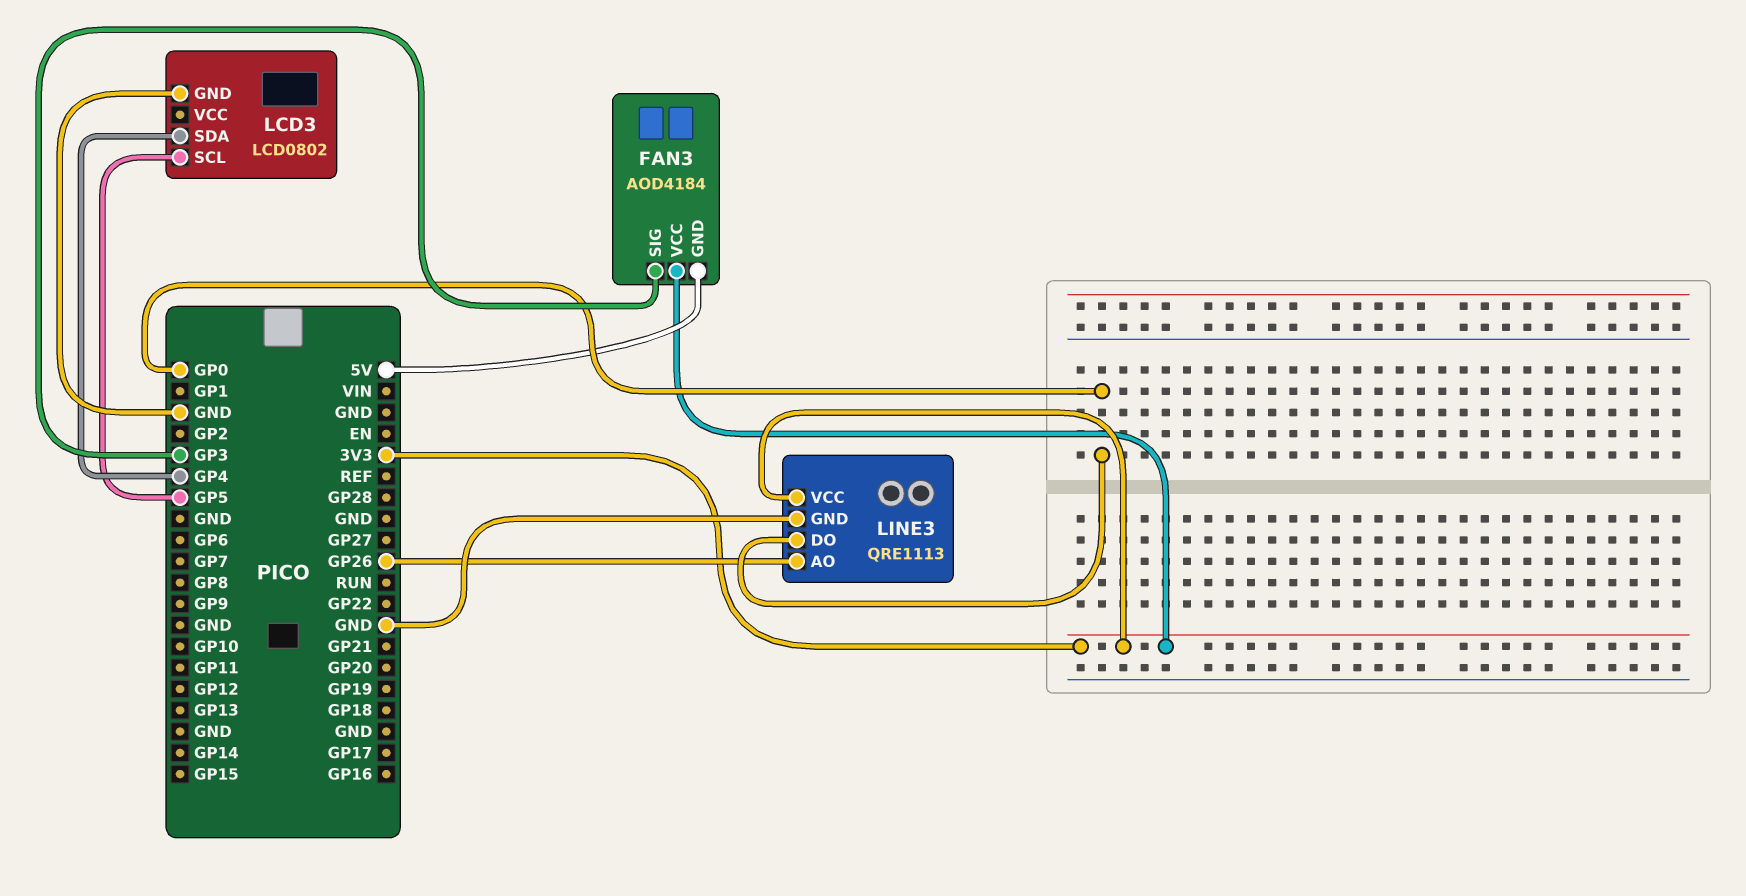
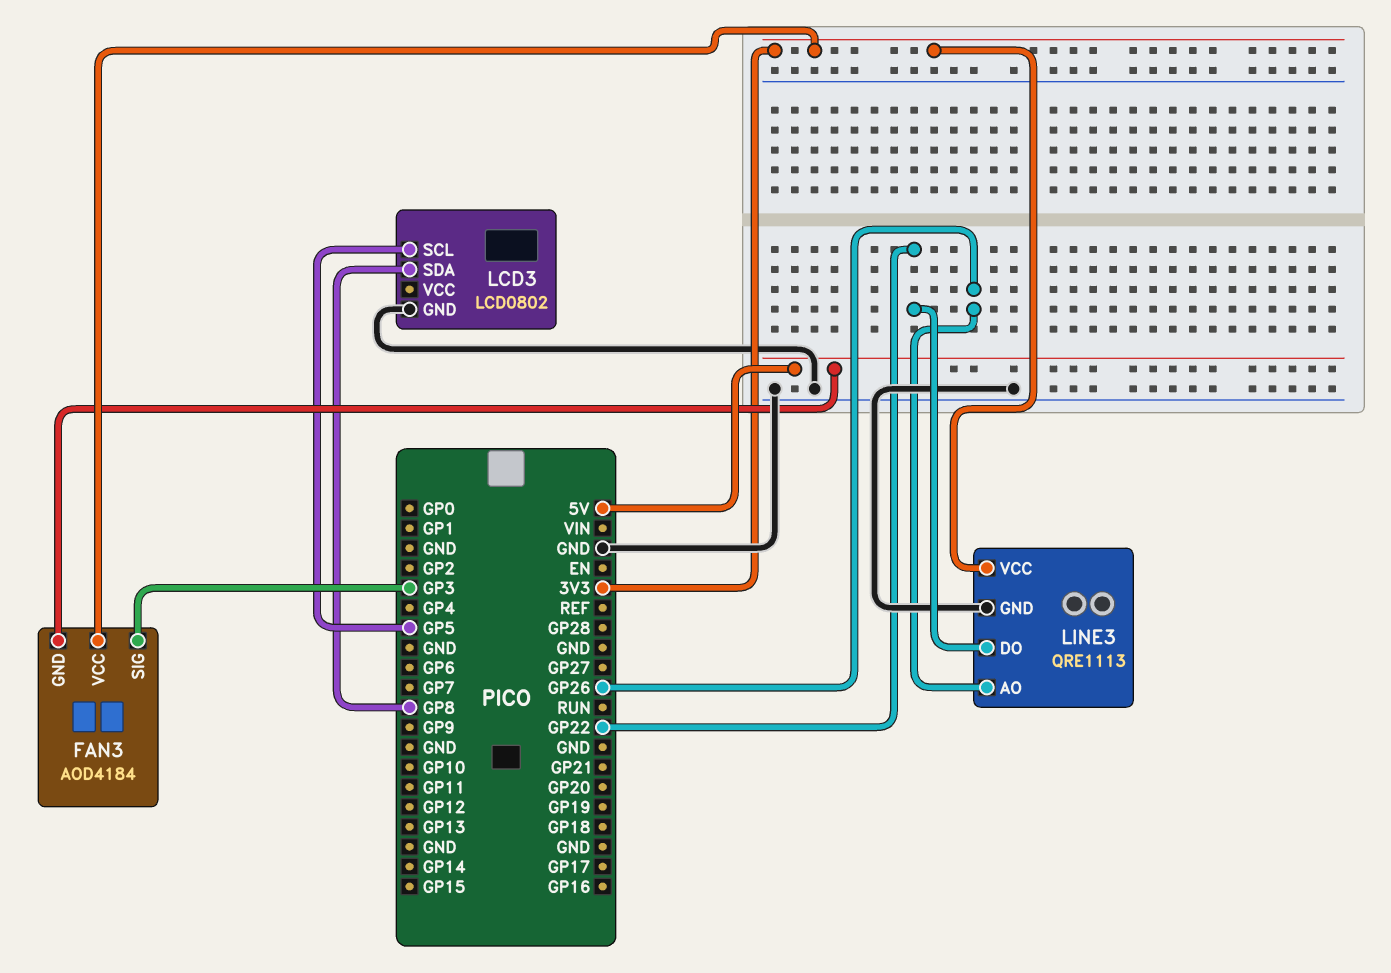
LCD3 pin SDA: GP4 -> GP8
LINE3 pin DO: GP0 -> GP22

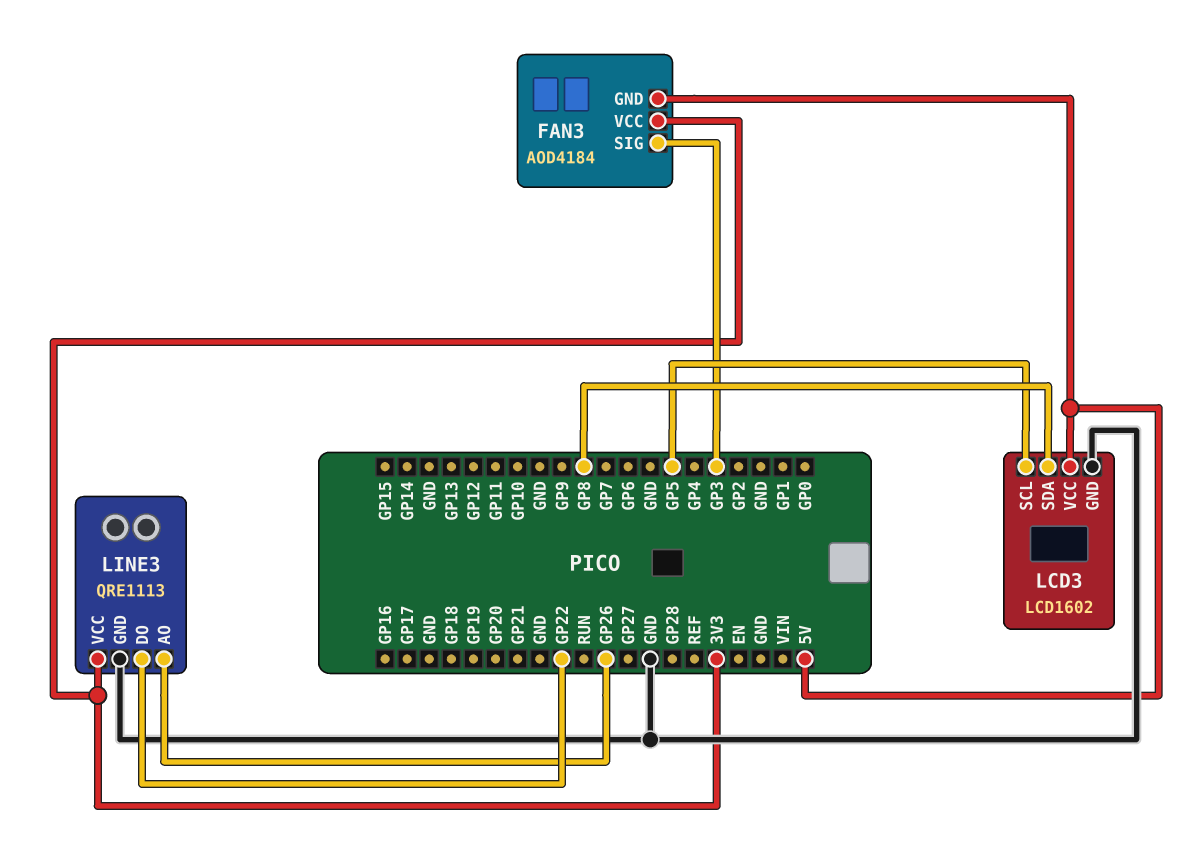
LCD3: LCD0802 -> LCD1602
LCD3 pin VCC: none -> 5V

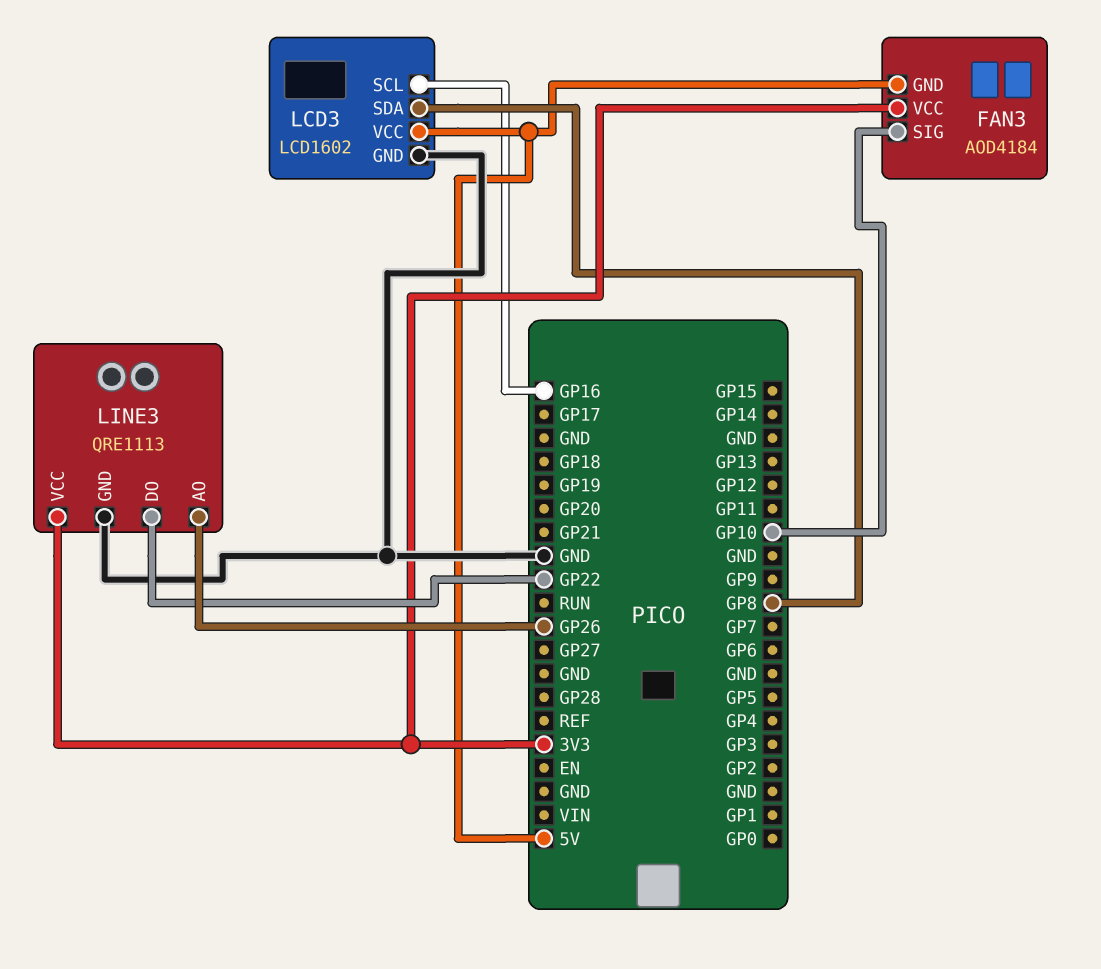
FAN3 pin SIG: GP3 -> GP10
LCD3 pin SCL: GP5 -> GP16

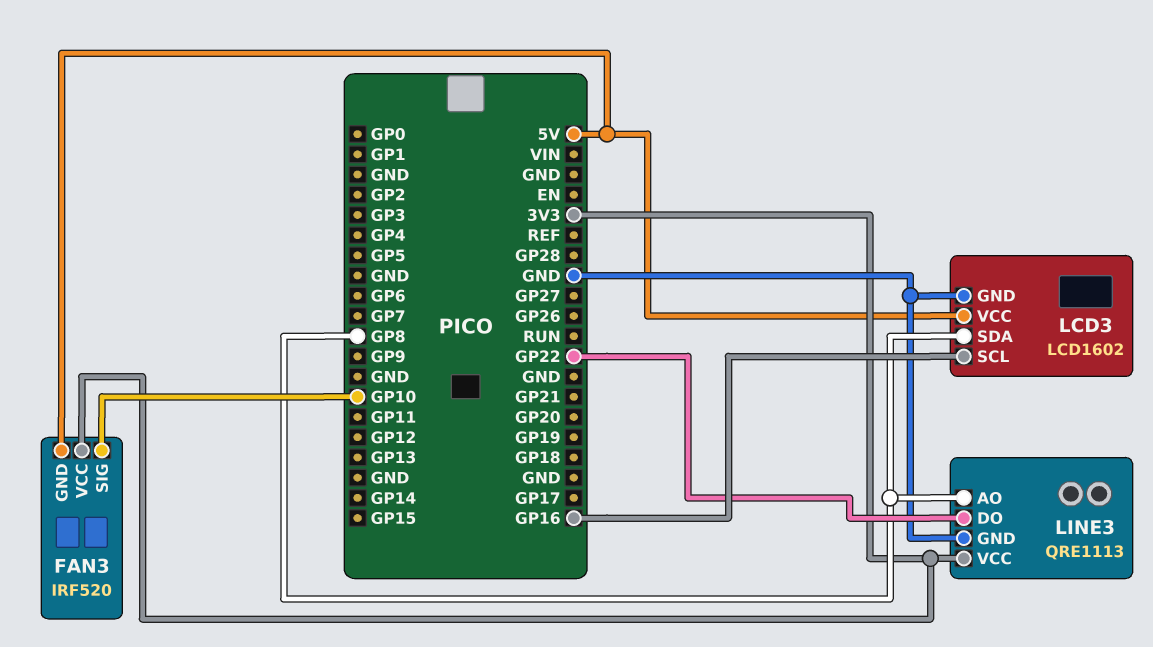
FAN3: AOD4184 -> IRF520
LINE3 pin AO: GP26 -> GP8

